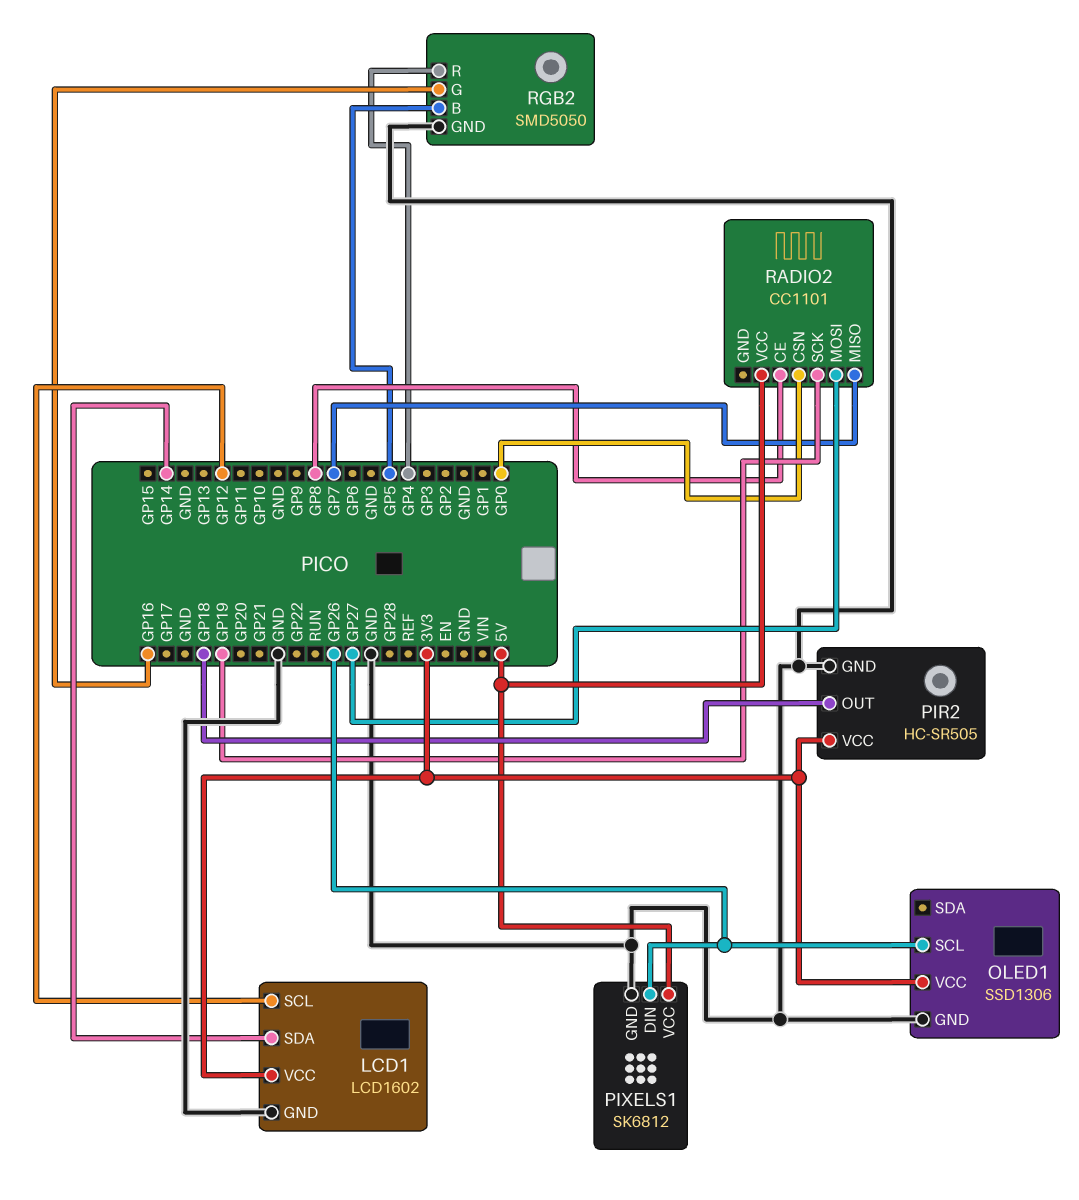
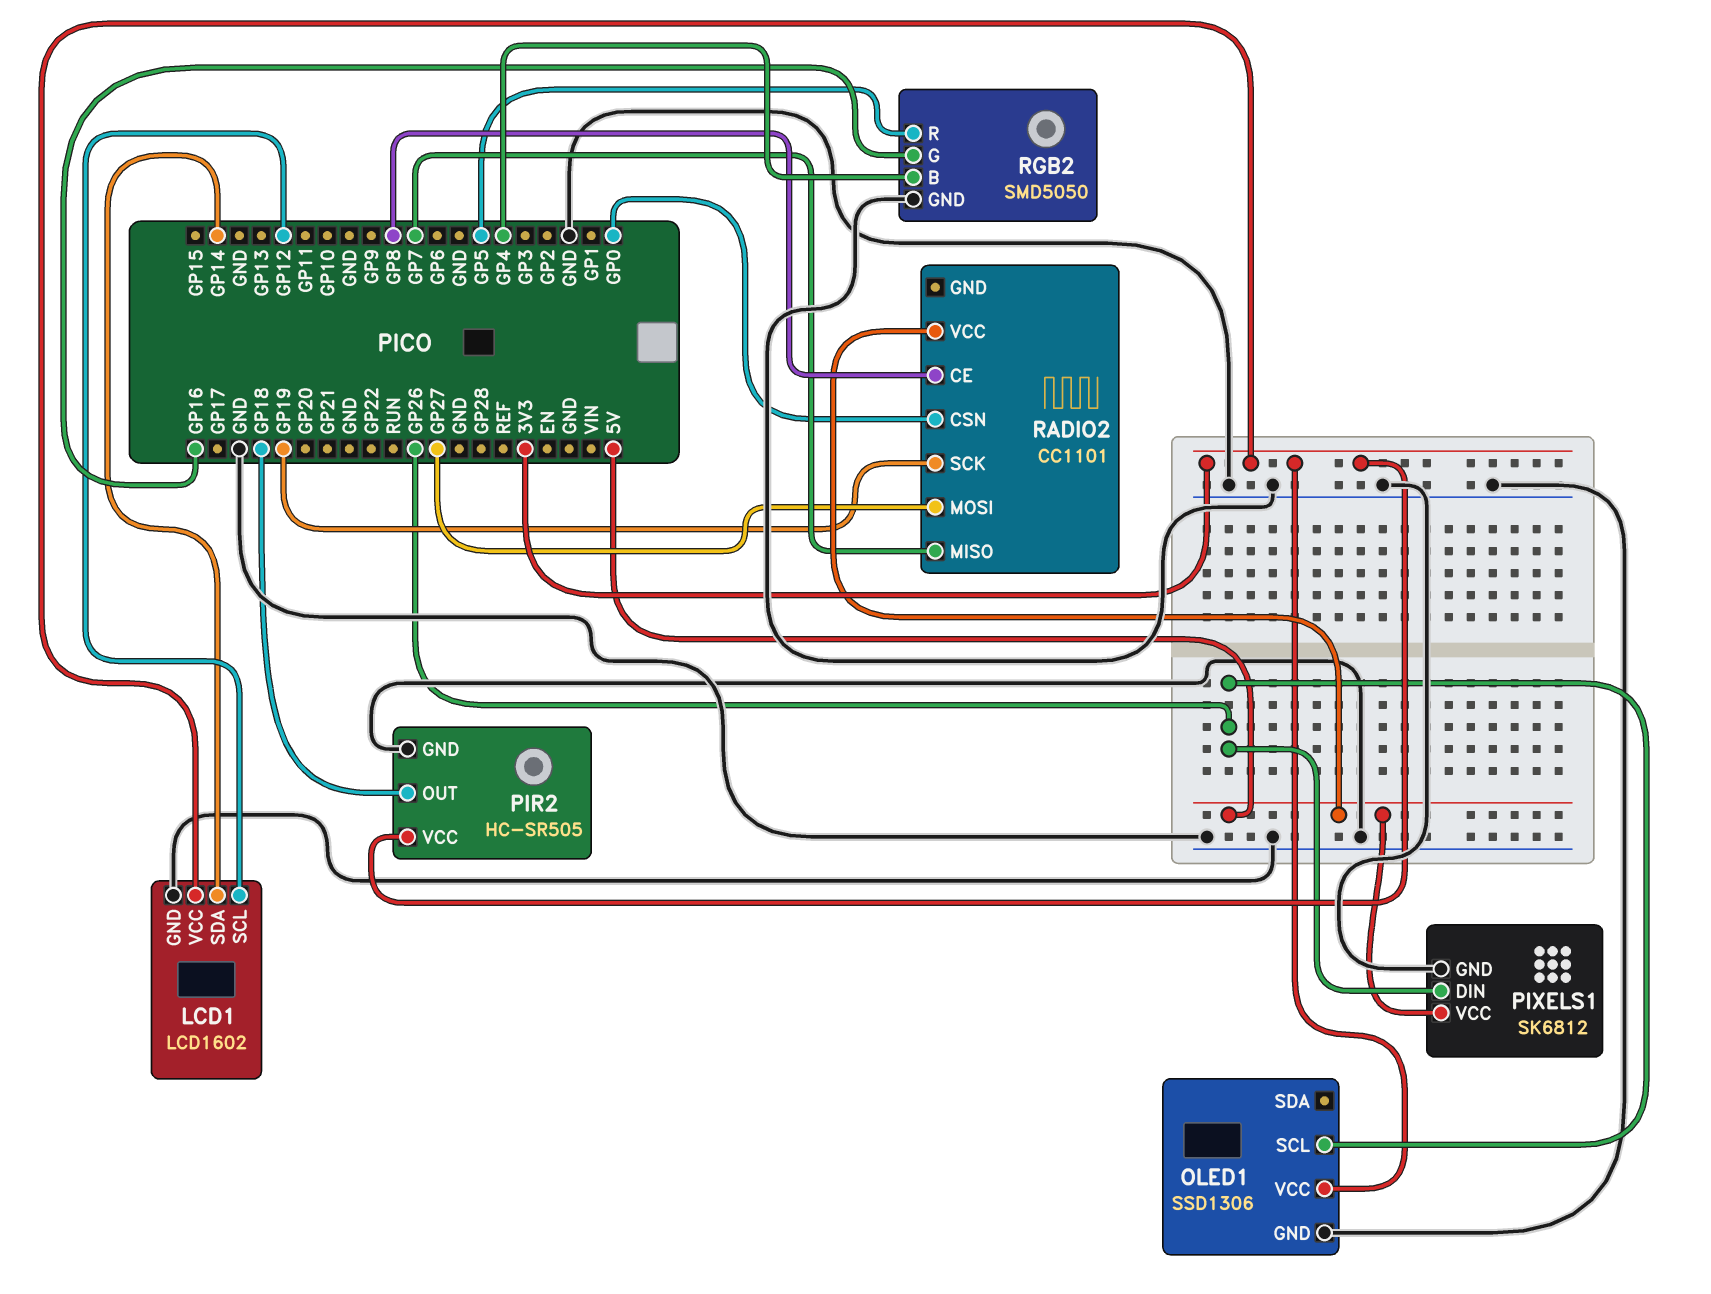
RGB2 pin B: GP5 -> GP4
RGB2 pin R: GP4 -> GP5

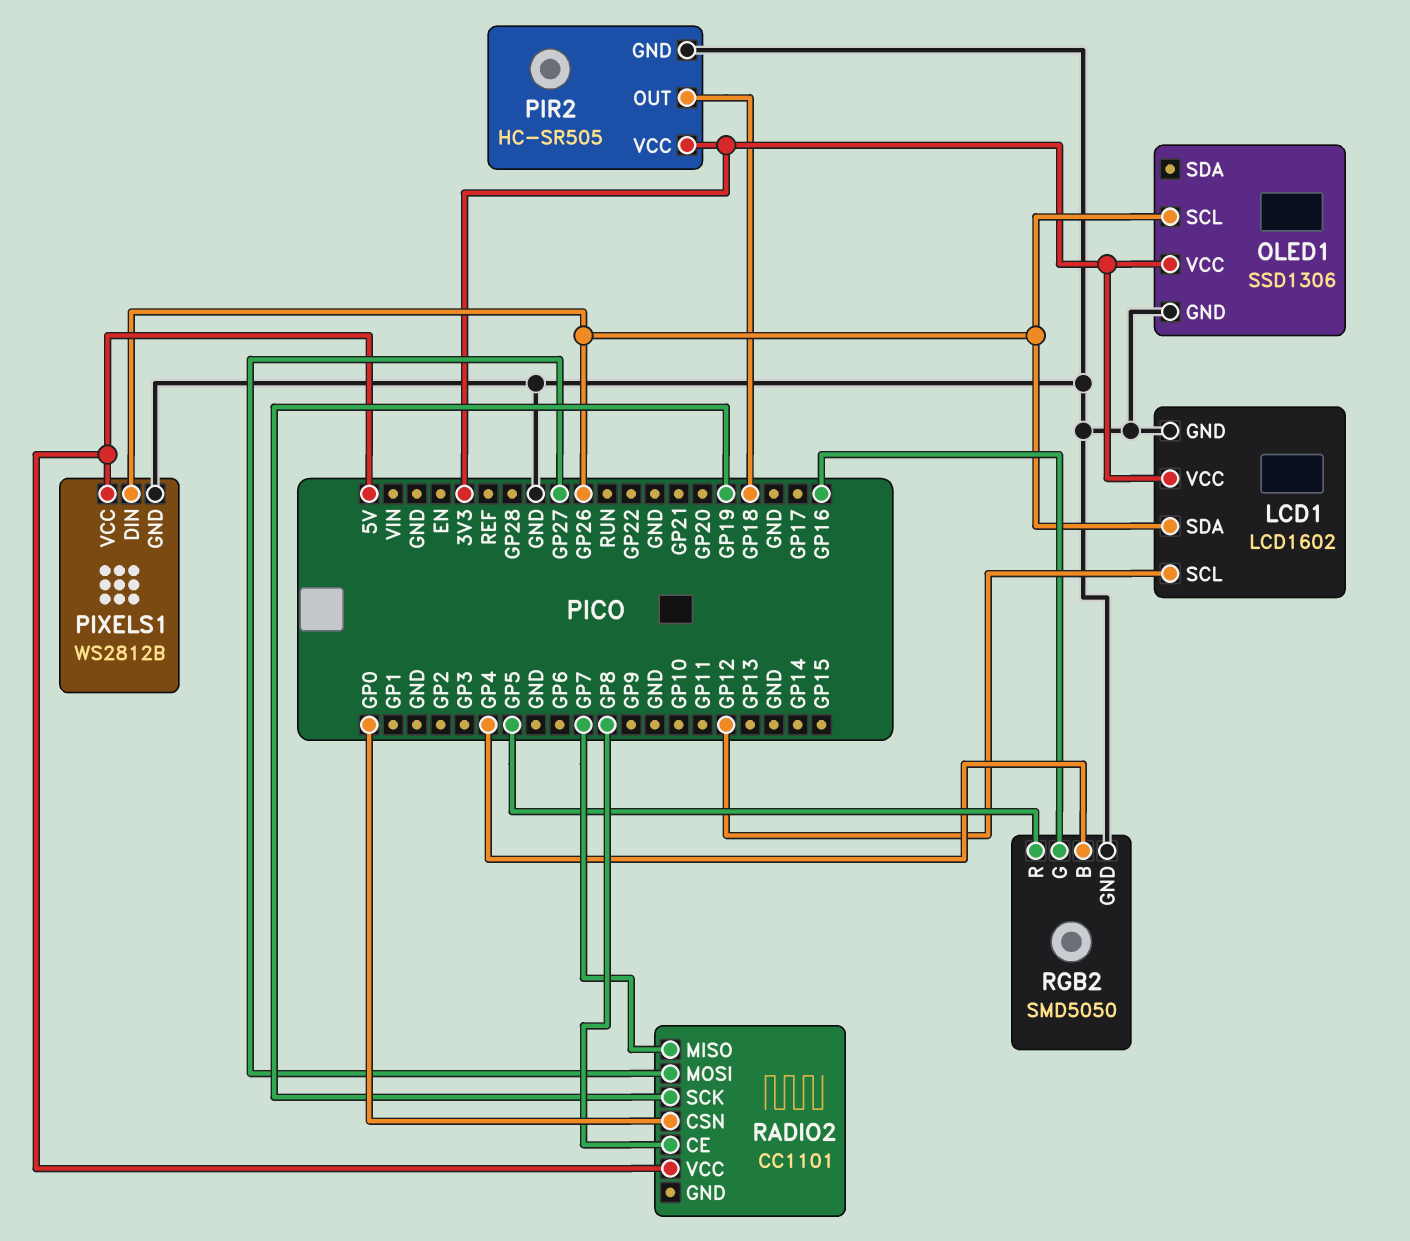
LCD1 pin SDA: GP14 -> GP26
PIXELS1: SK6812 -> WS2812B

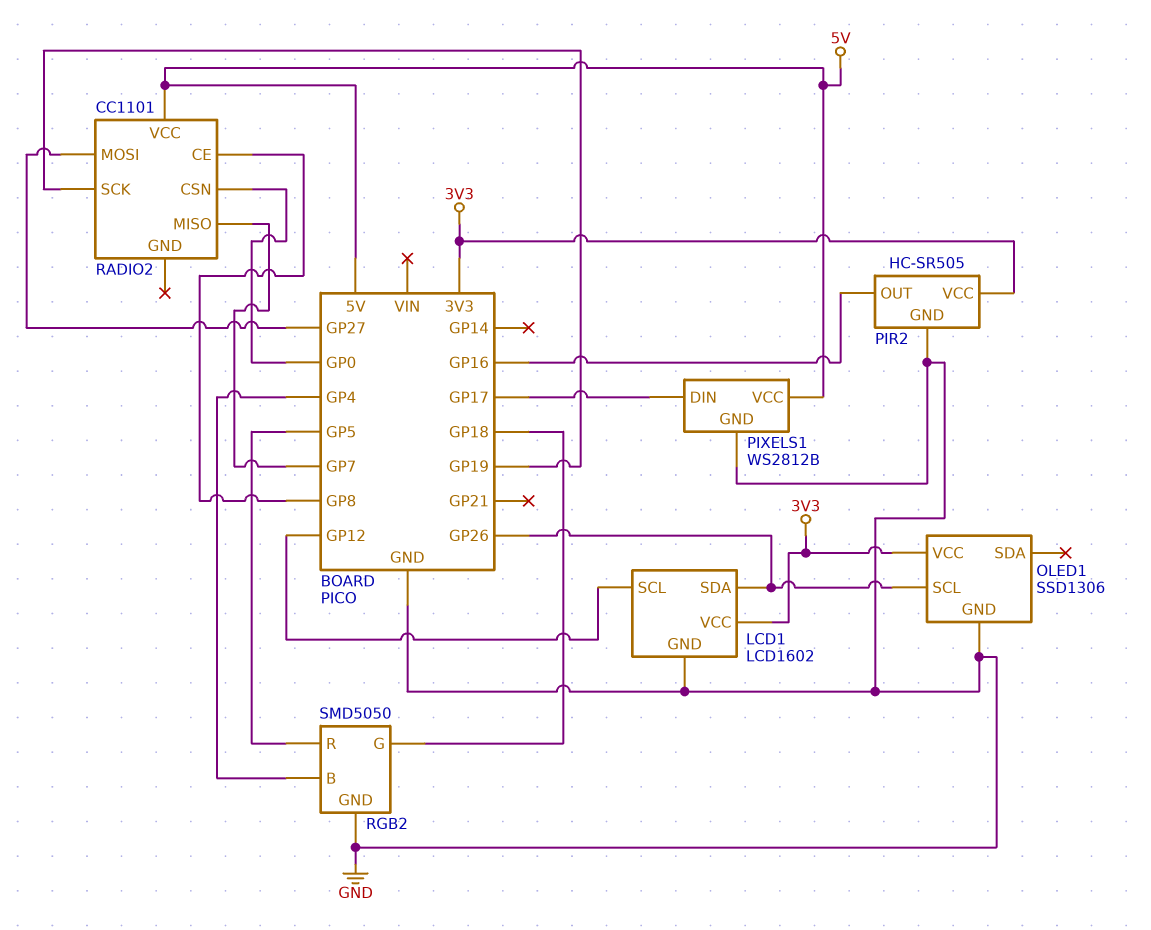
PIR2 pin OUT: GP18 -> GP16
PIXELS1 pin DIN: GP26 -> GP17
RGB2 pin G: GP16 -> GP18

